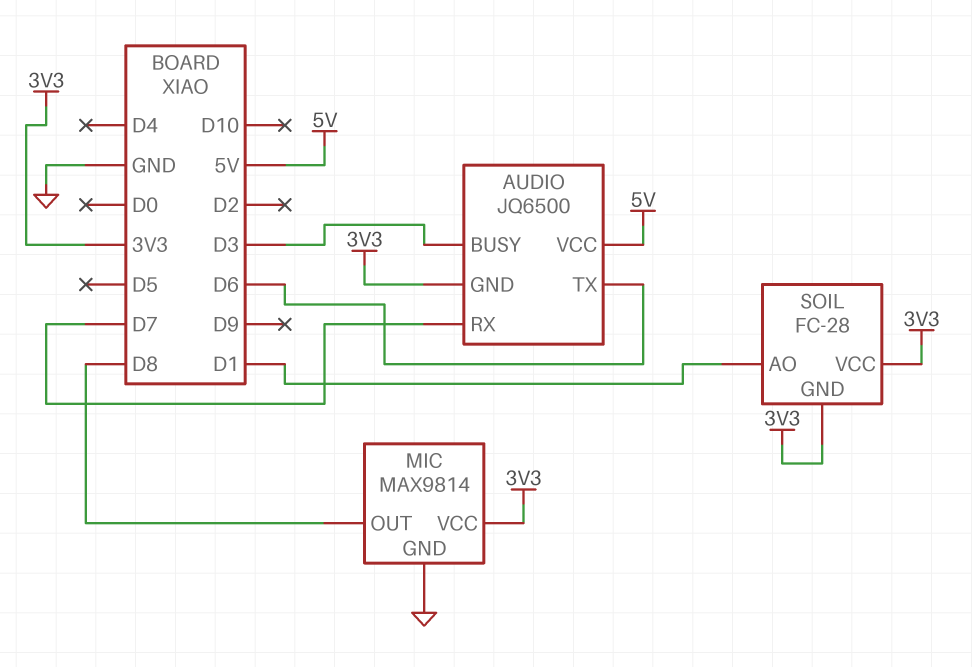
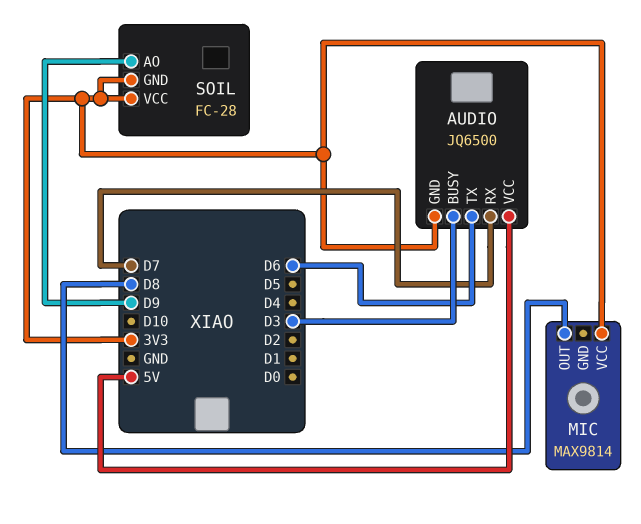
MIC pin GND: GND -> none
SOIL pin AO: D1 -> D9

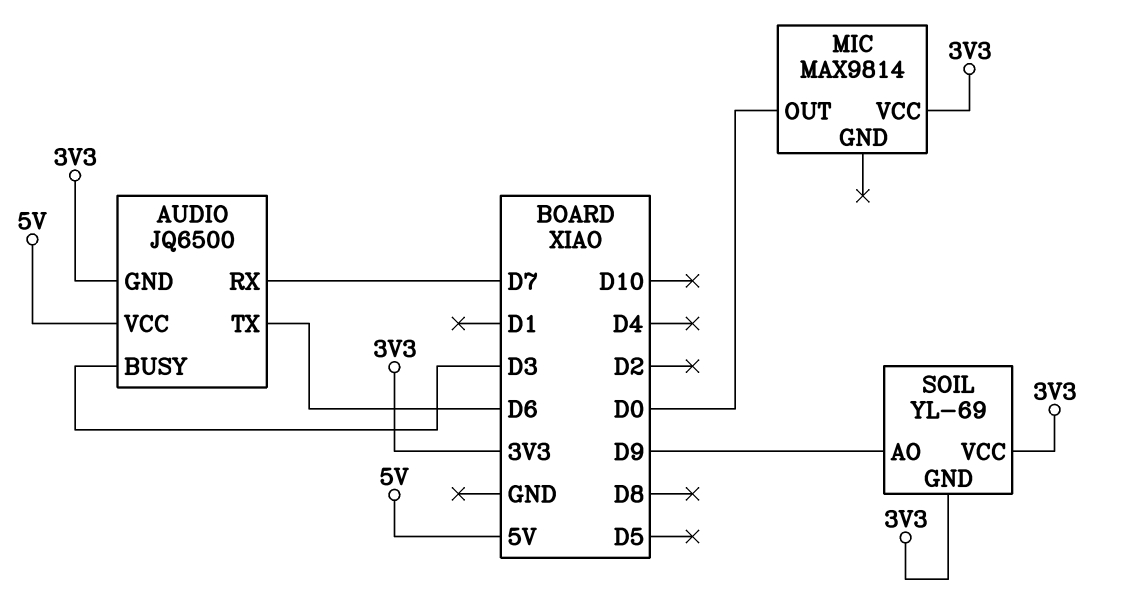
MIC pin OUT: D8 -> D0
SOIL: FC-28 -> YL-69

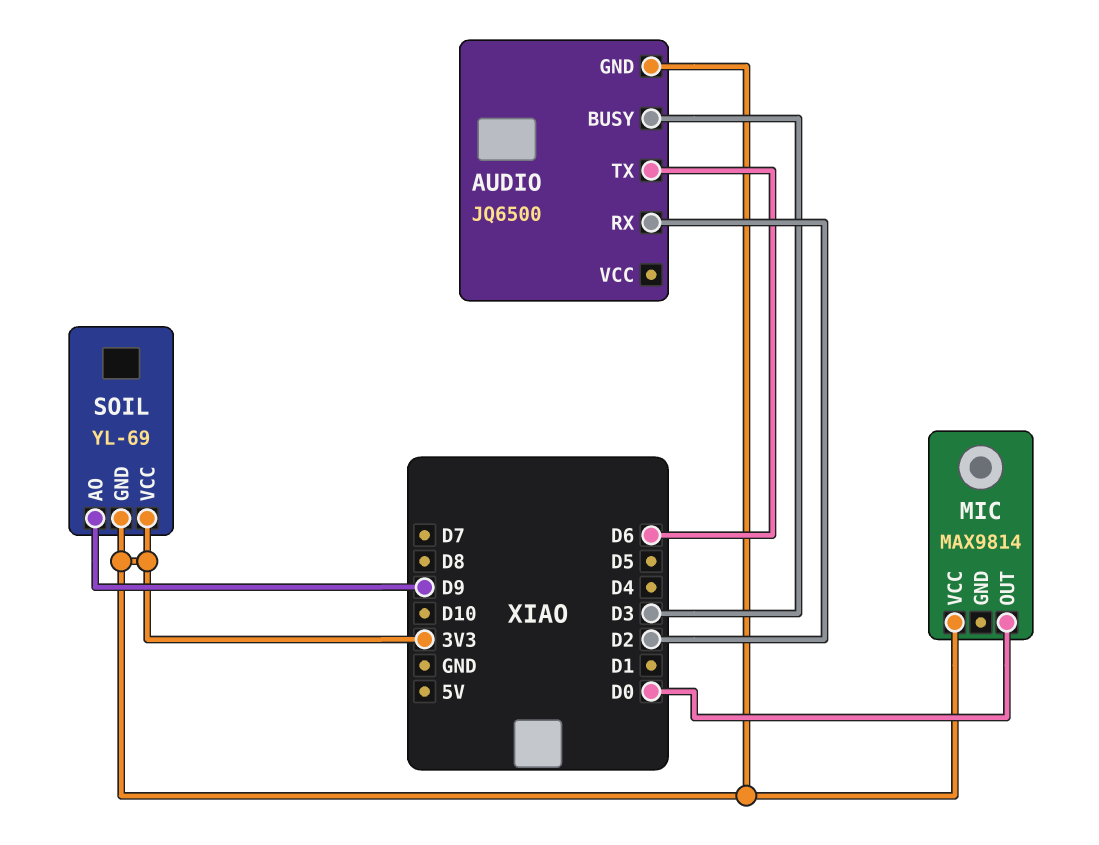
AUDIO pin RX: D7 -> D2
AUDIO pin VCC: 5V -> none

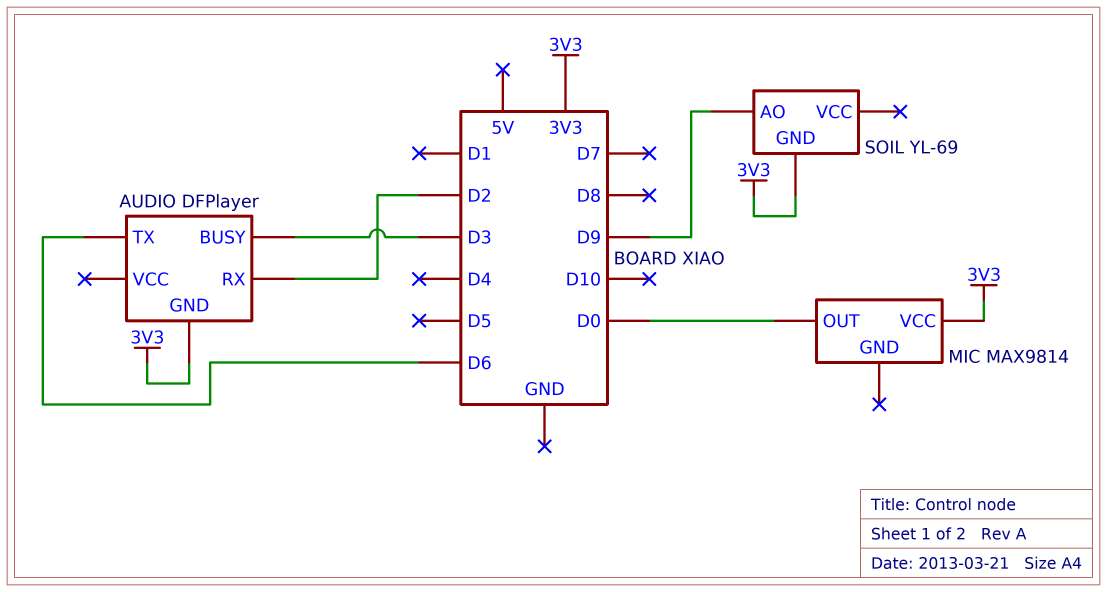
AUDIO: JQ6500 -> DFPlayer
SOIL pin VCC: 3V3 -> none

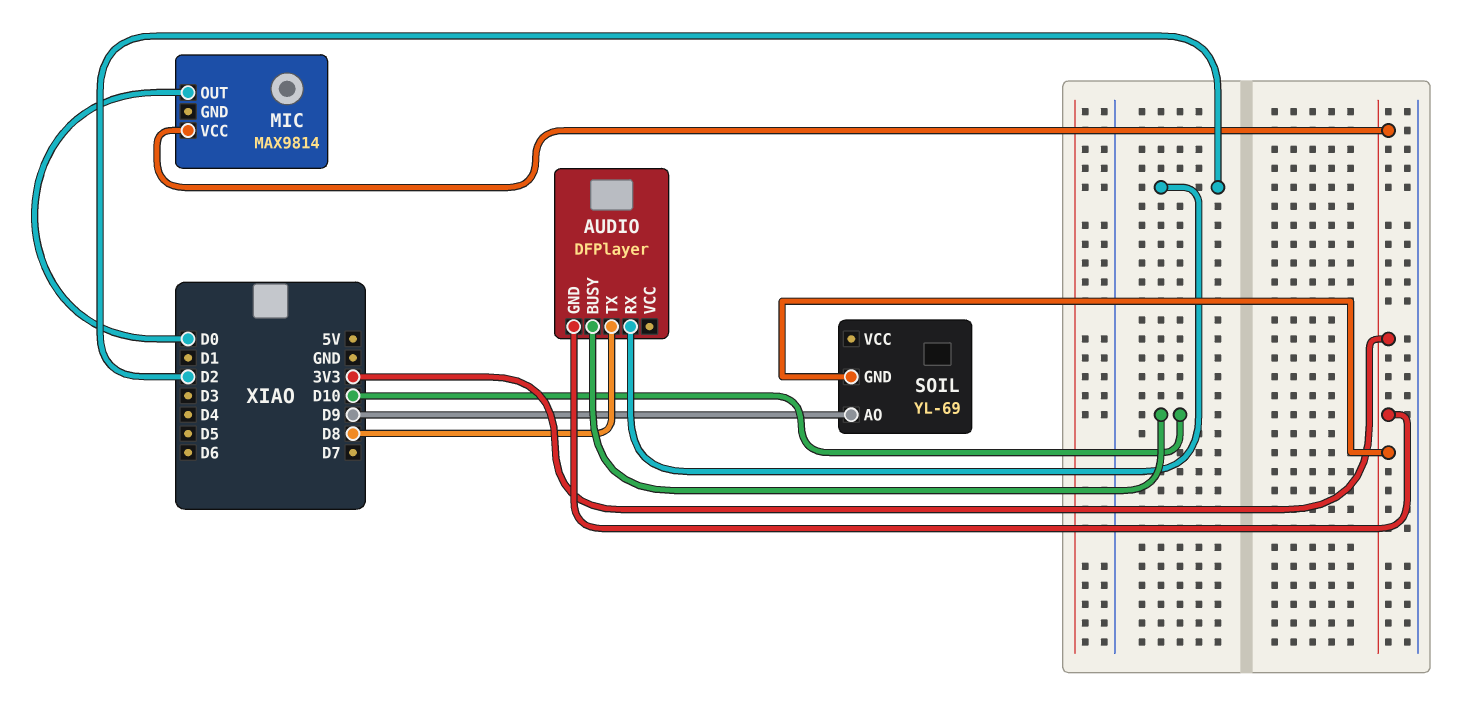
AUDIO pin BUSY: D3 -> D10
AUDIO pin TX: D6 -> D8

